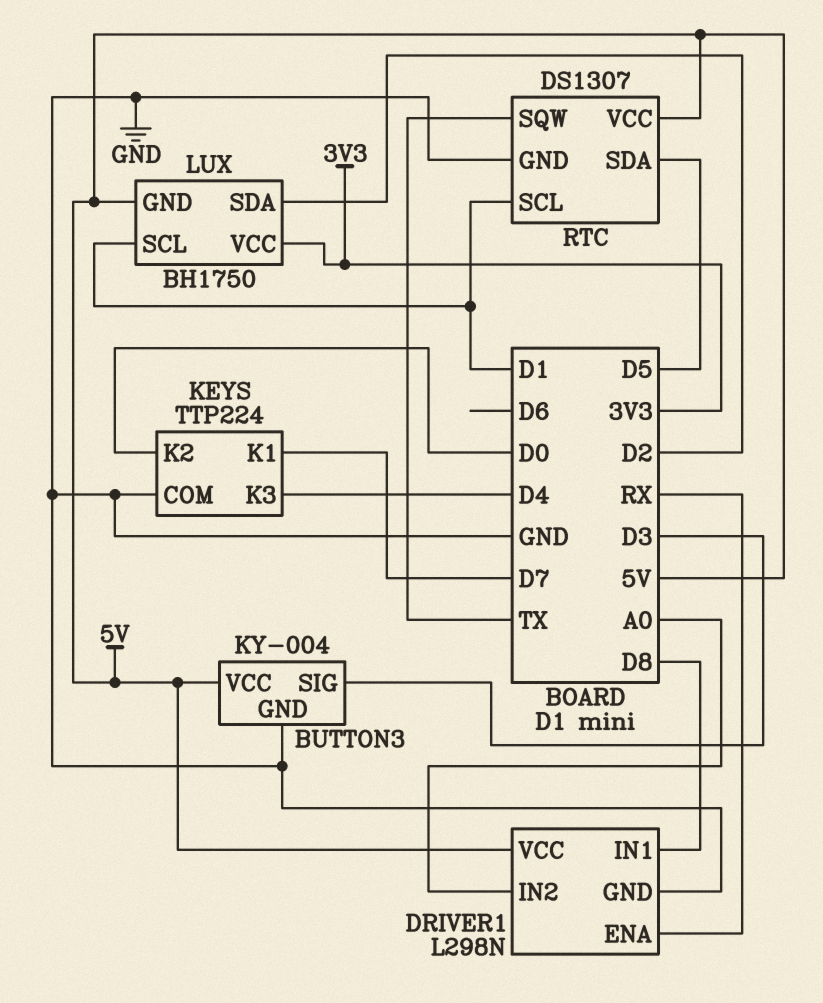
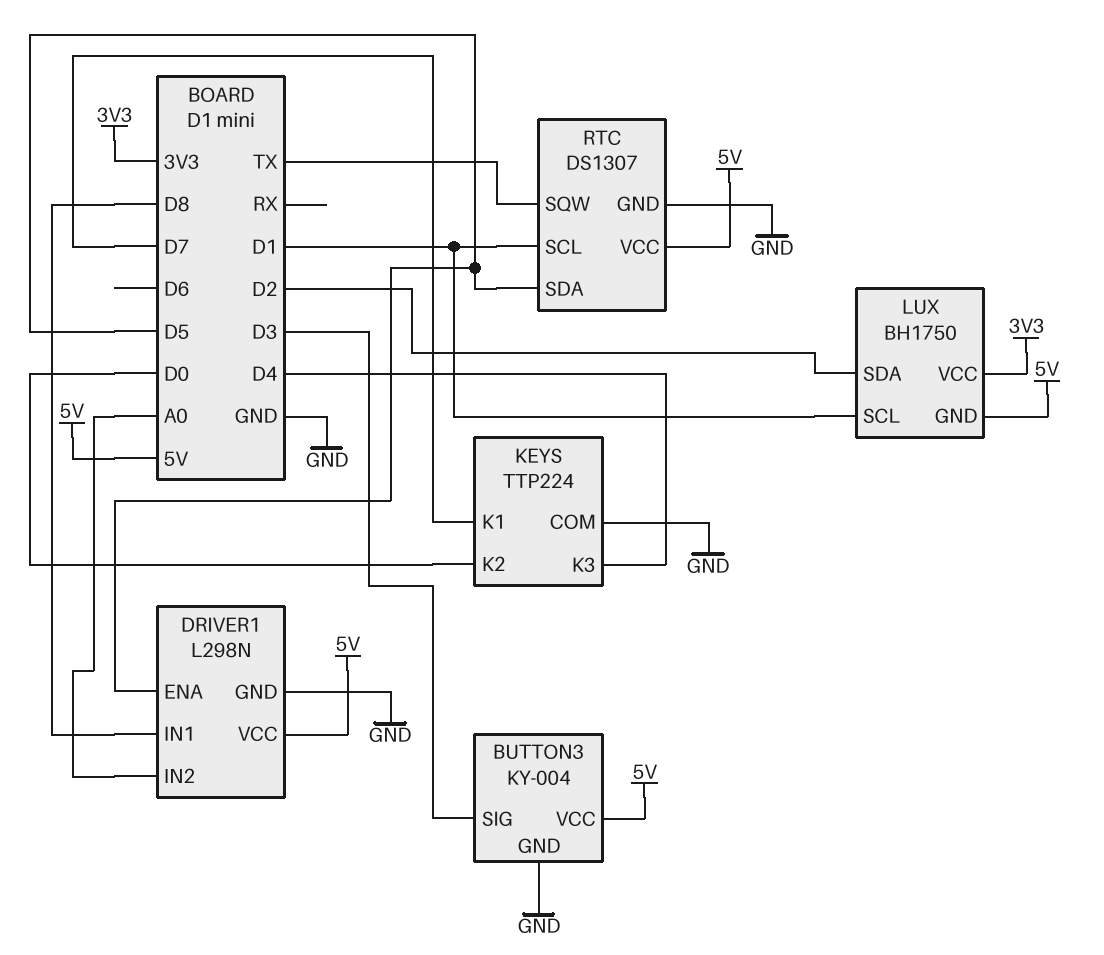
DRIVER1 pin ENA: RX -> D5

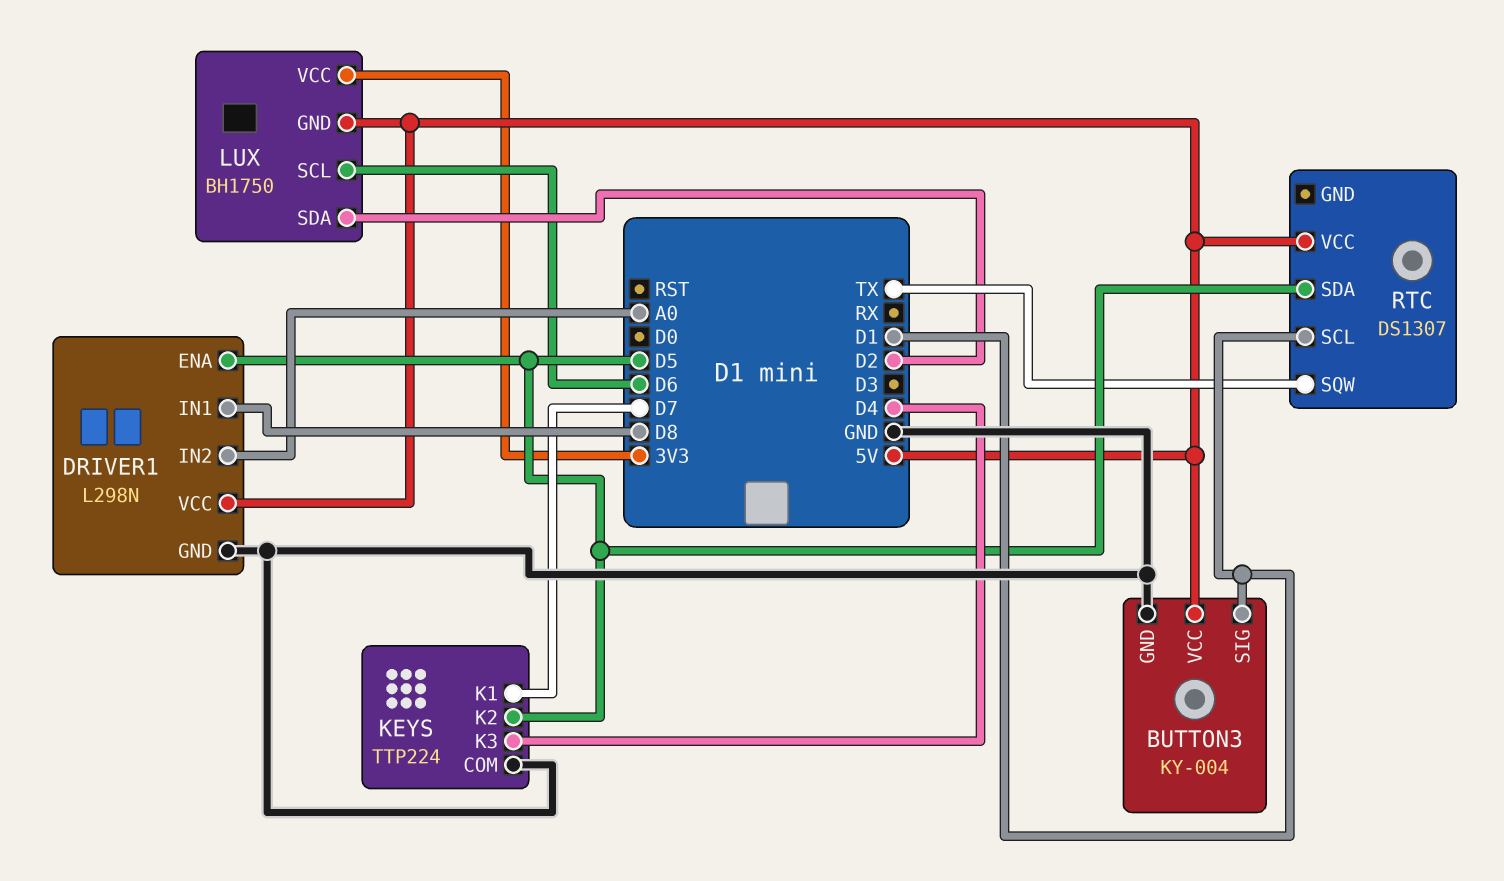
BUTTON3 pin SIG: D3 -> D1
KEYS pin K2: D0 -> D5
LUX pin SCL: D1 -> D6
RTC pin GND: GND -> none

